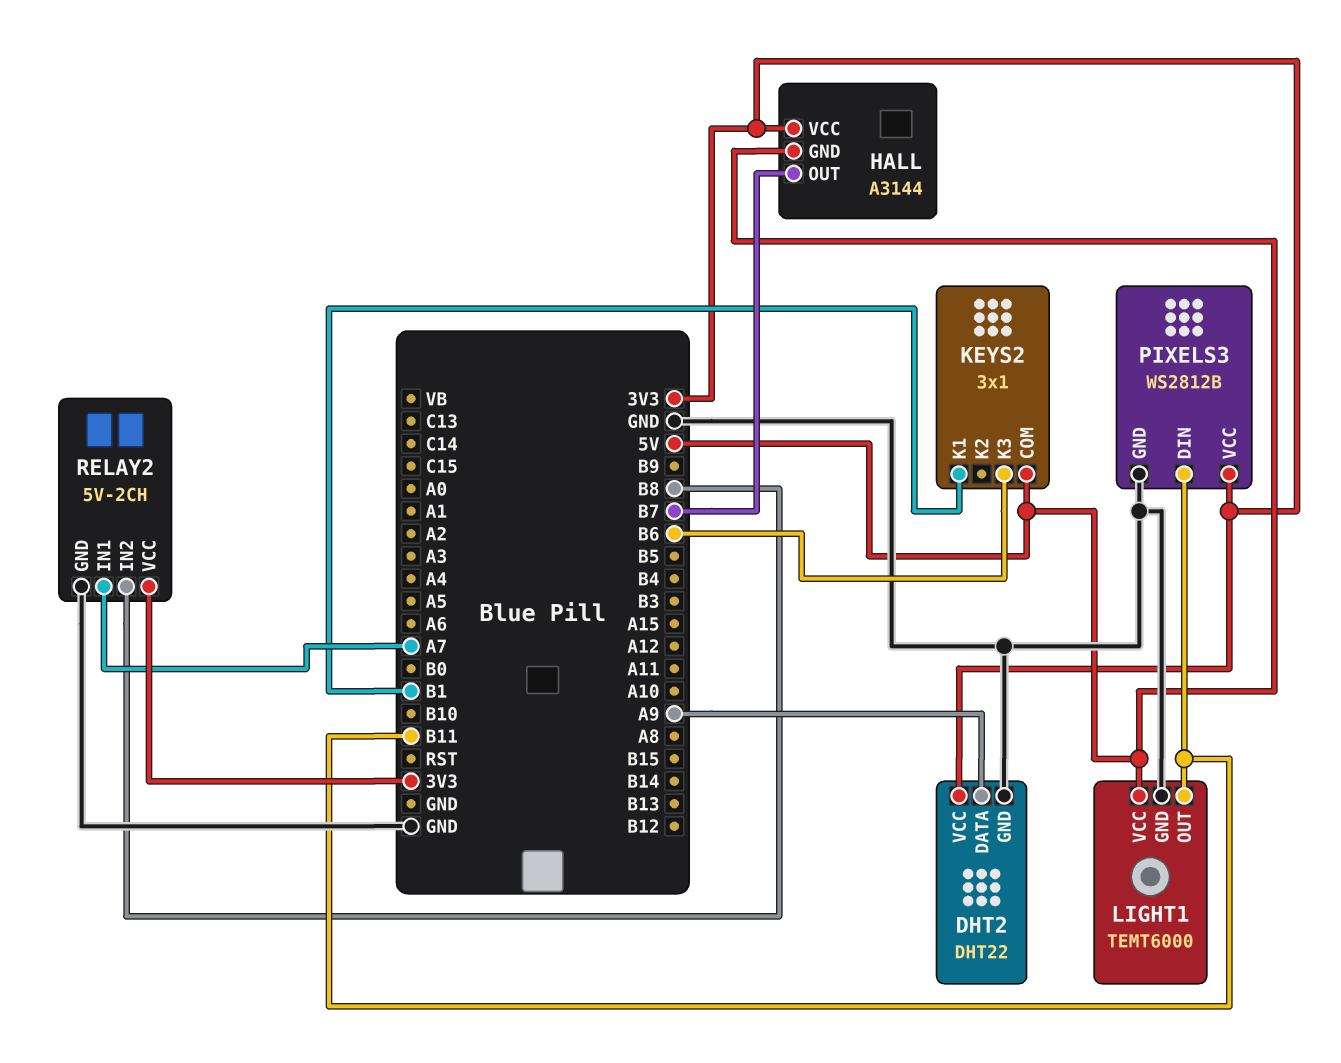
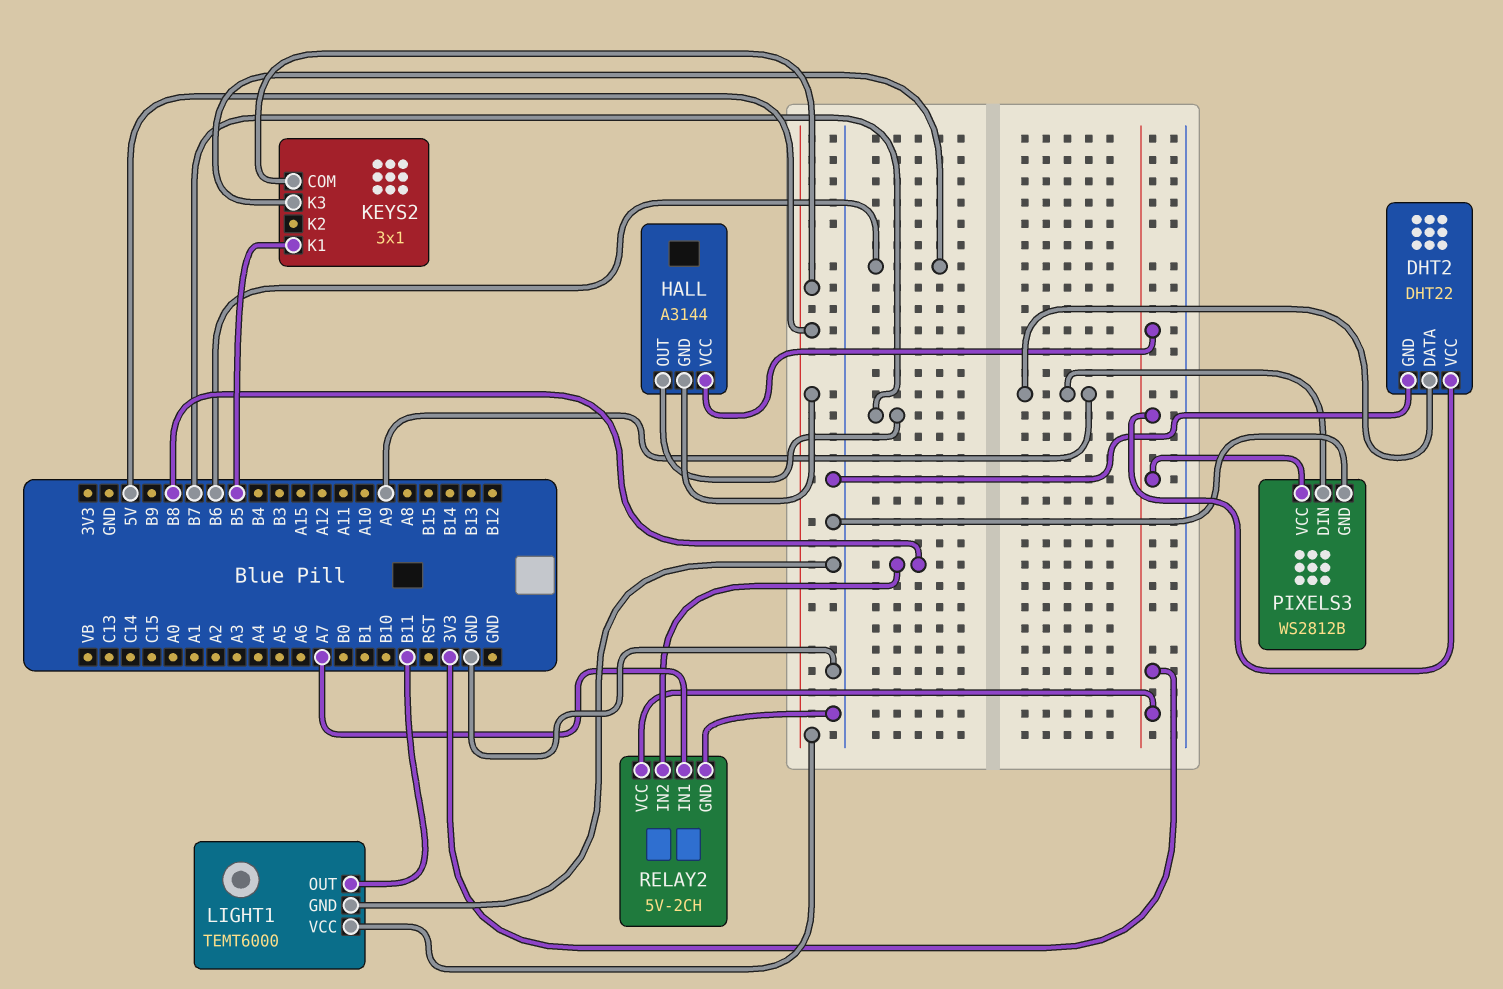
KEYS2 pin K1: B1 -> B5
PIXELS3 pin DIN: B11 -> A9

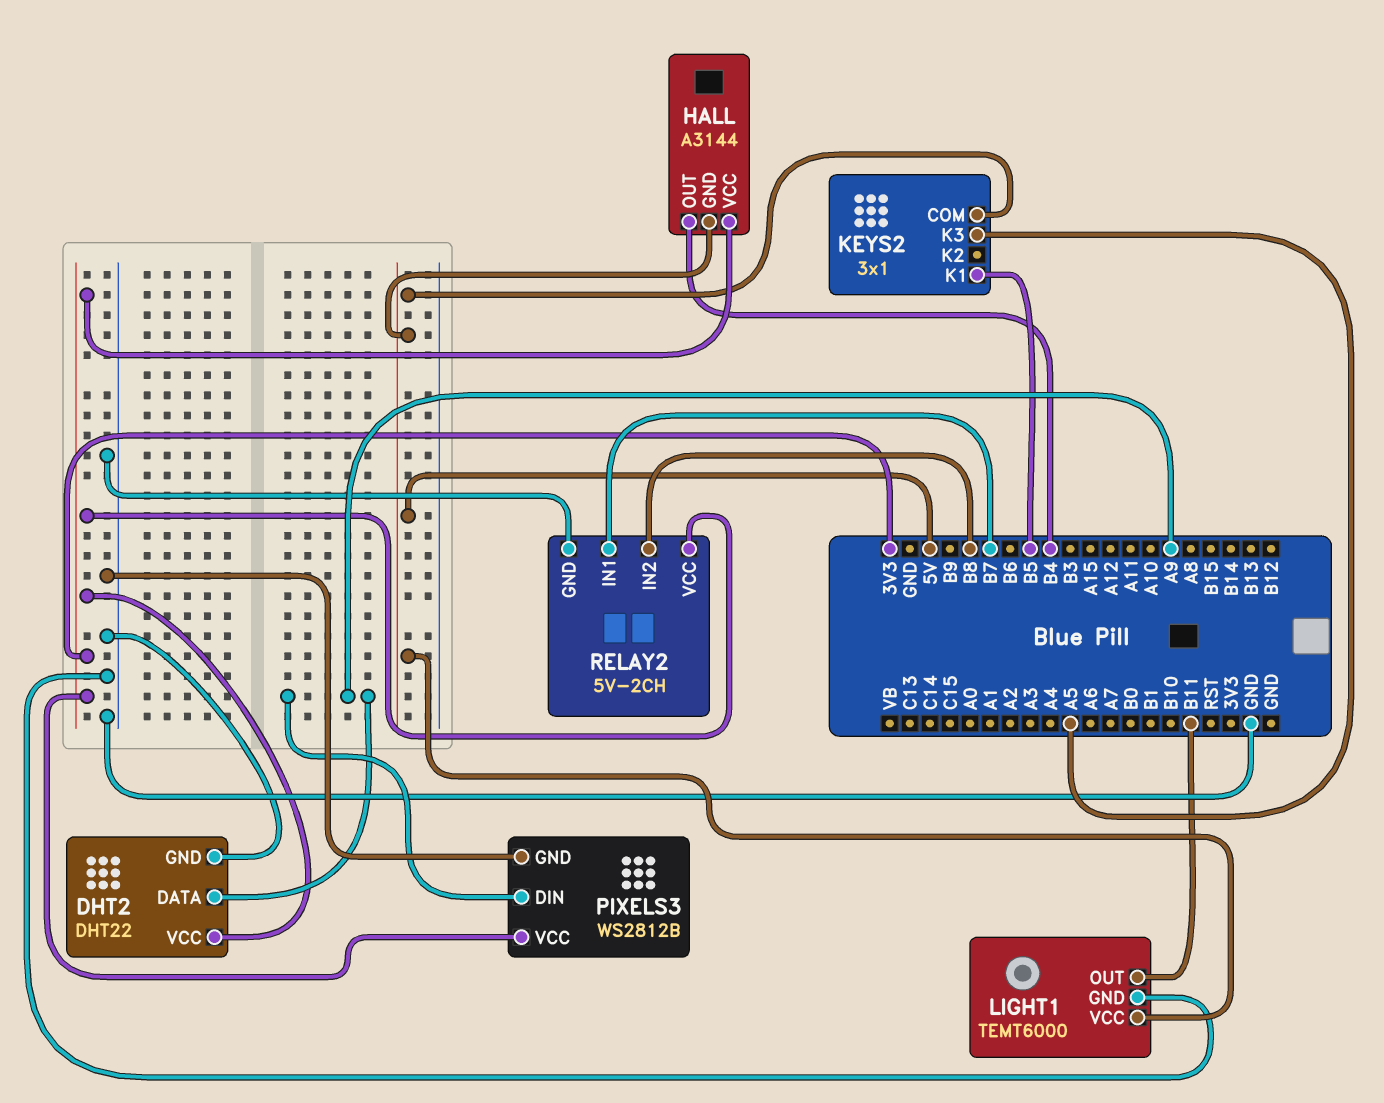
HALL pin OUT: B7 -> B4
KEYS2 pin K3: B6 -> A5
RELAY2 pin IN1: A7 -> B7

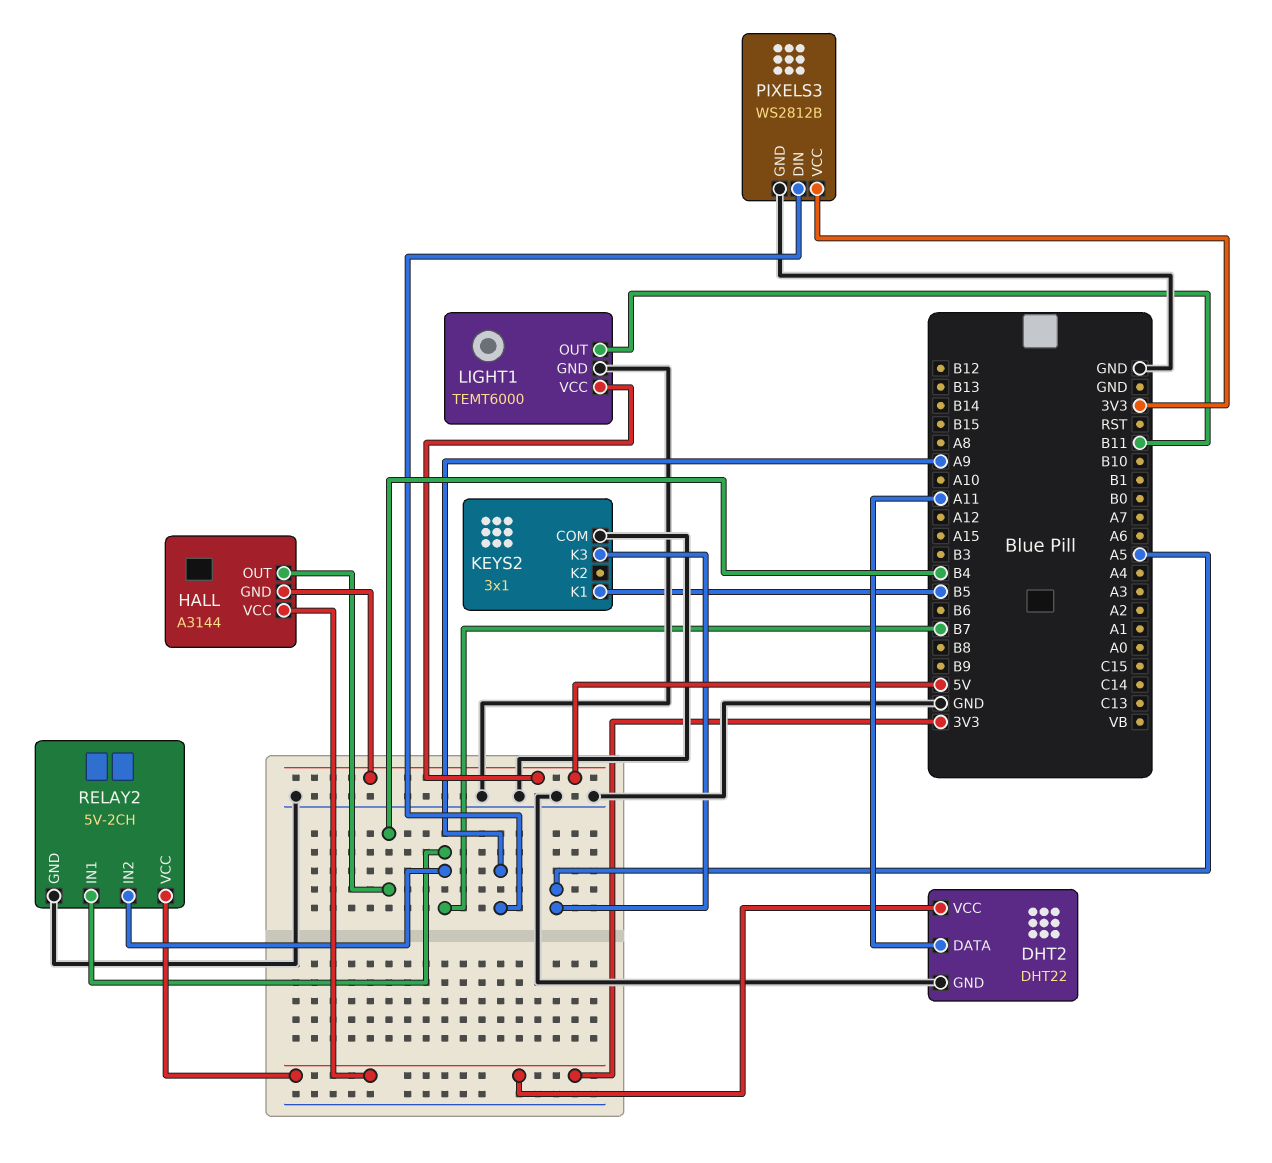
DHT2 pin DATA: A9 -> A11
KEYS2 pin COM: 5V -> GND
RELAY2 pin IN2: B8 -> B7

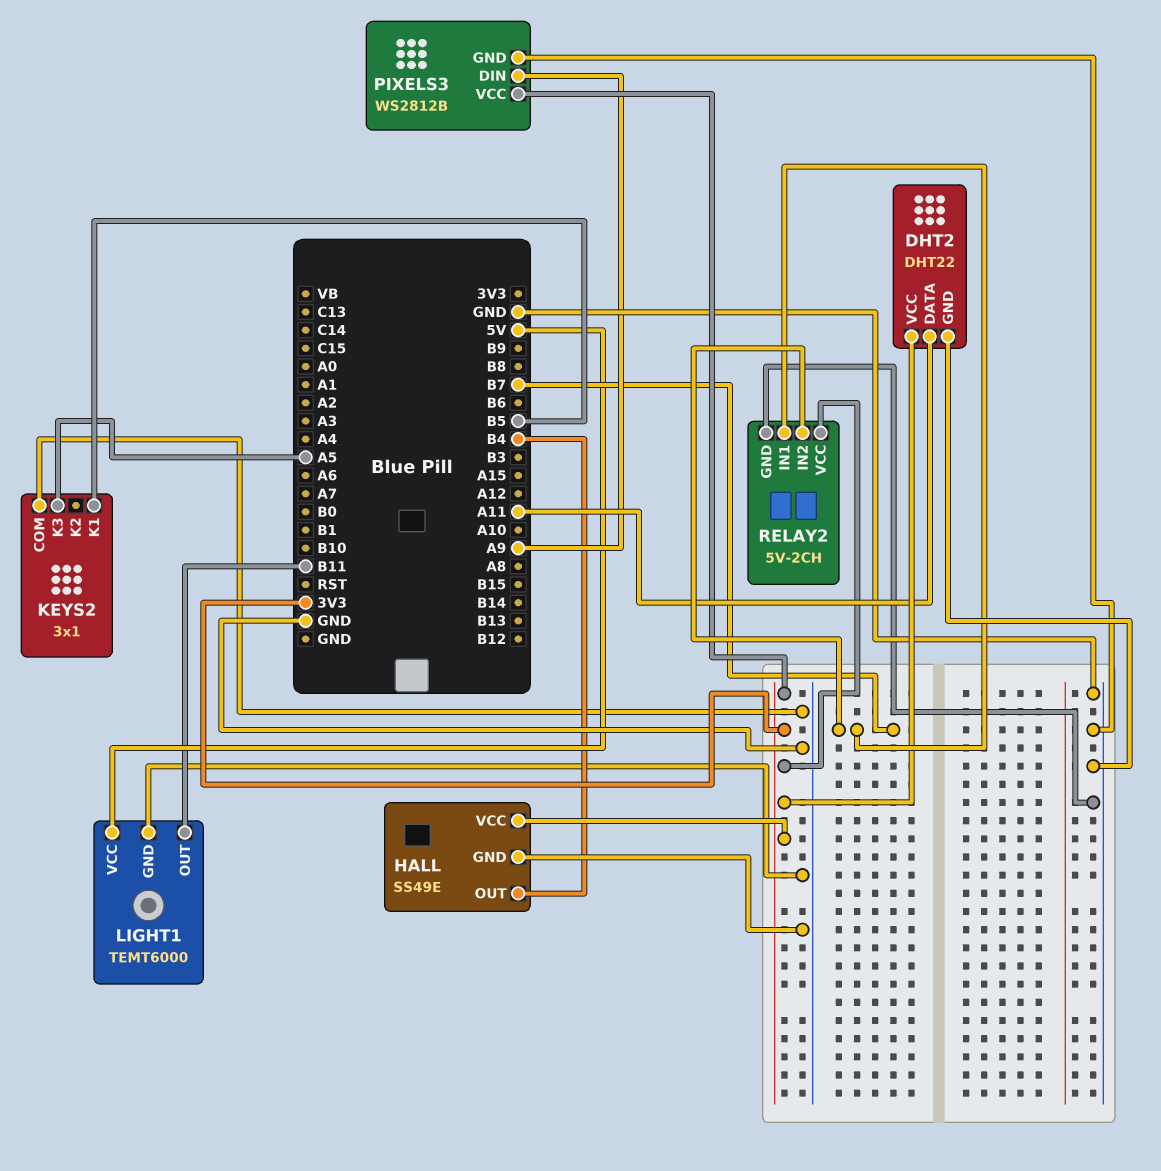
HALL: A3144 -> SS49E
HALL pin GND: 5V -> GND

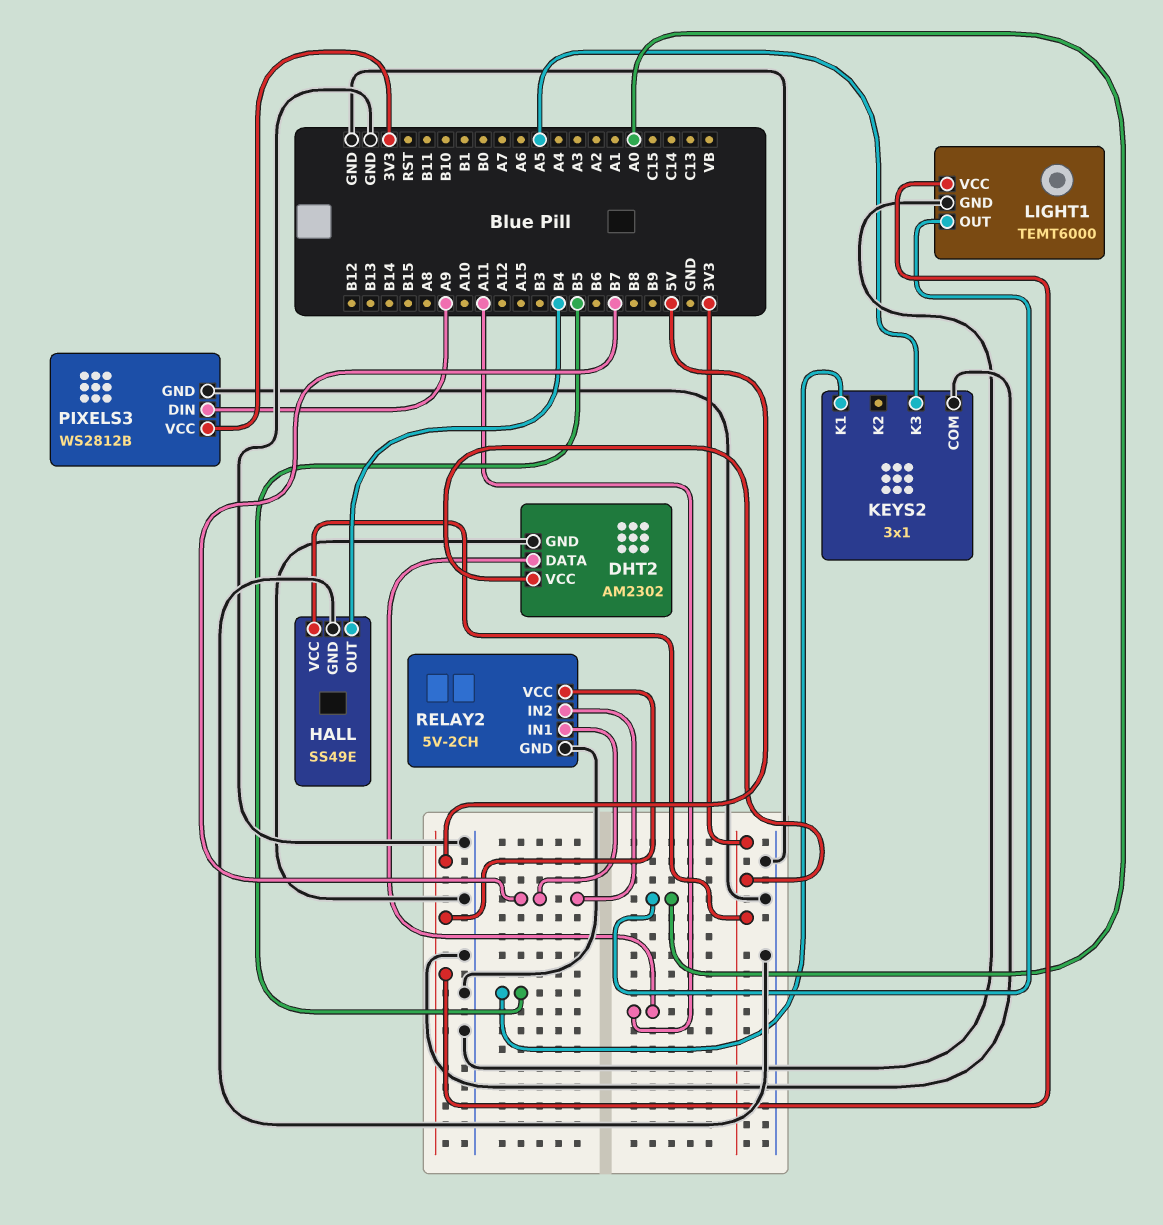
DHT2: DHT22 -> AM2302
LIGHT1 pin OUT: B11 -> A0
RELAY2 pin VCC: 3V3 -> 5V

